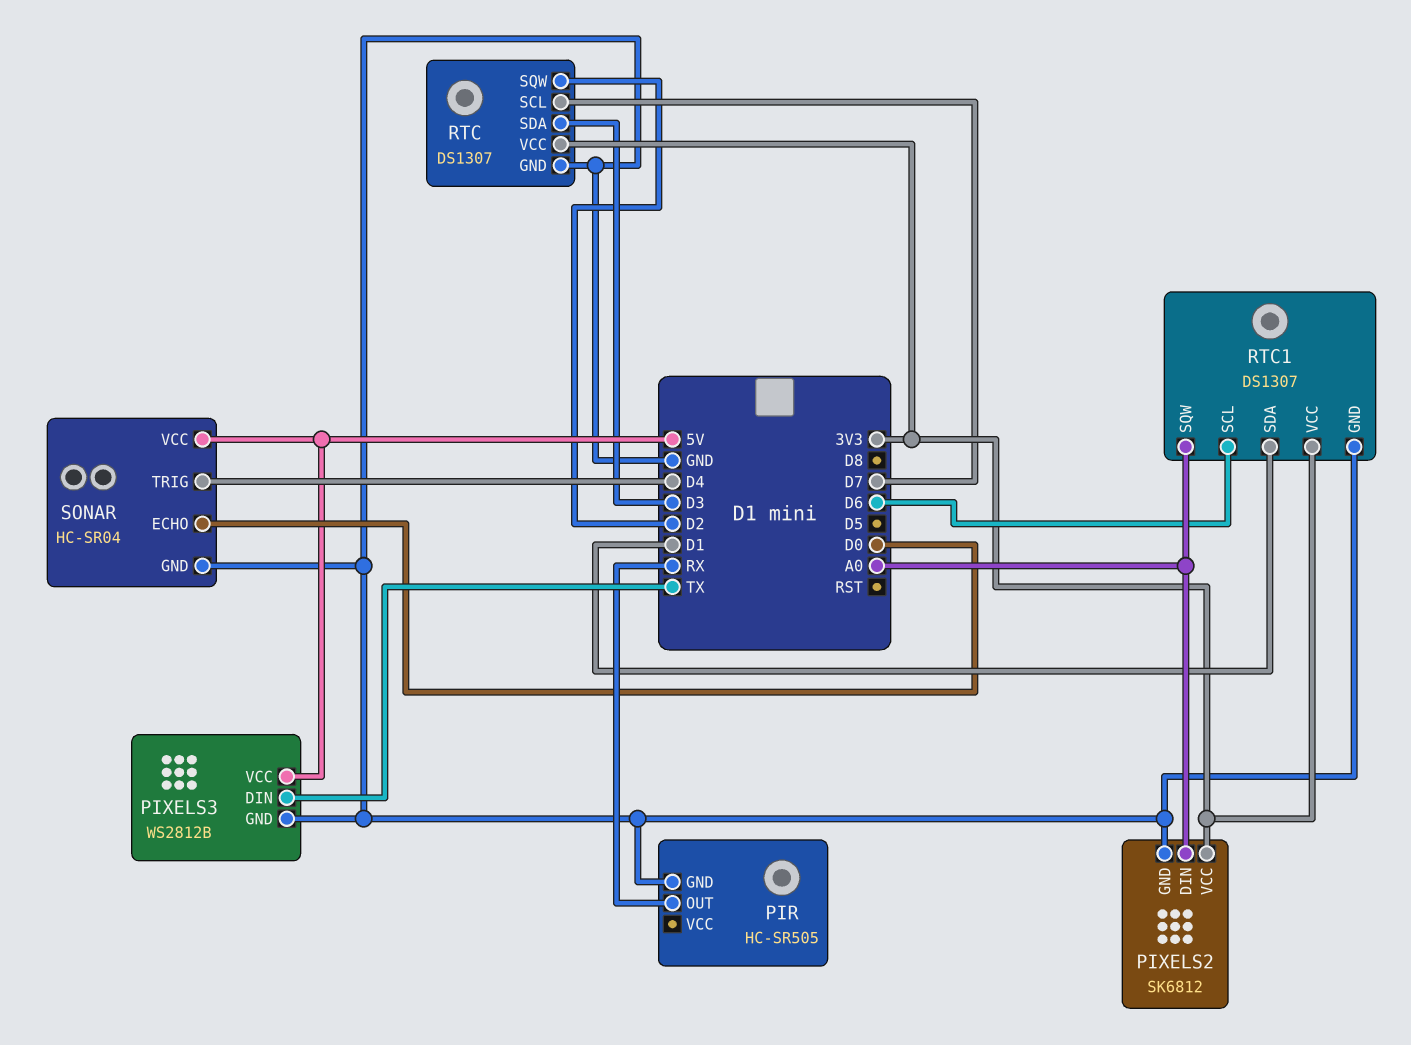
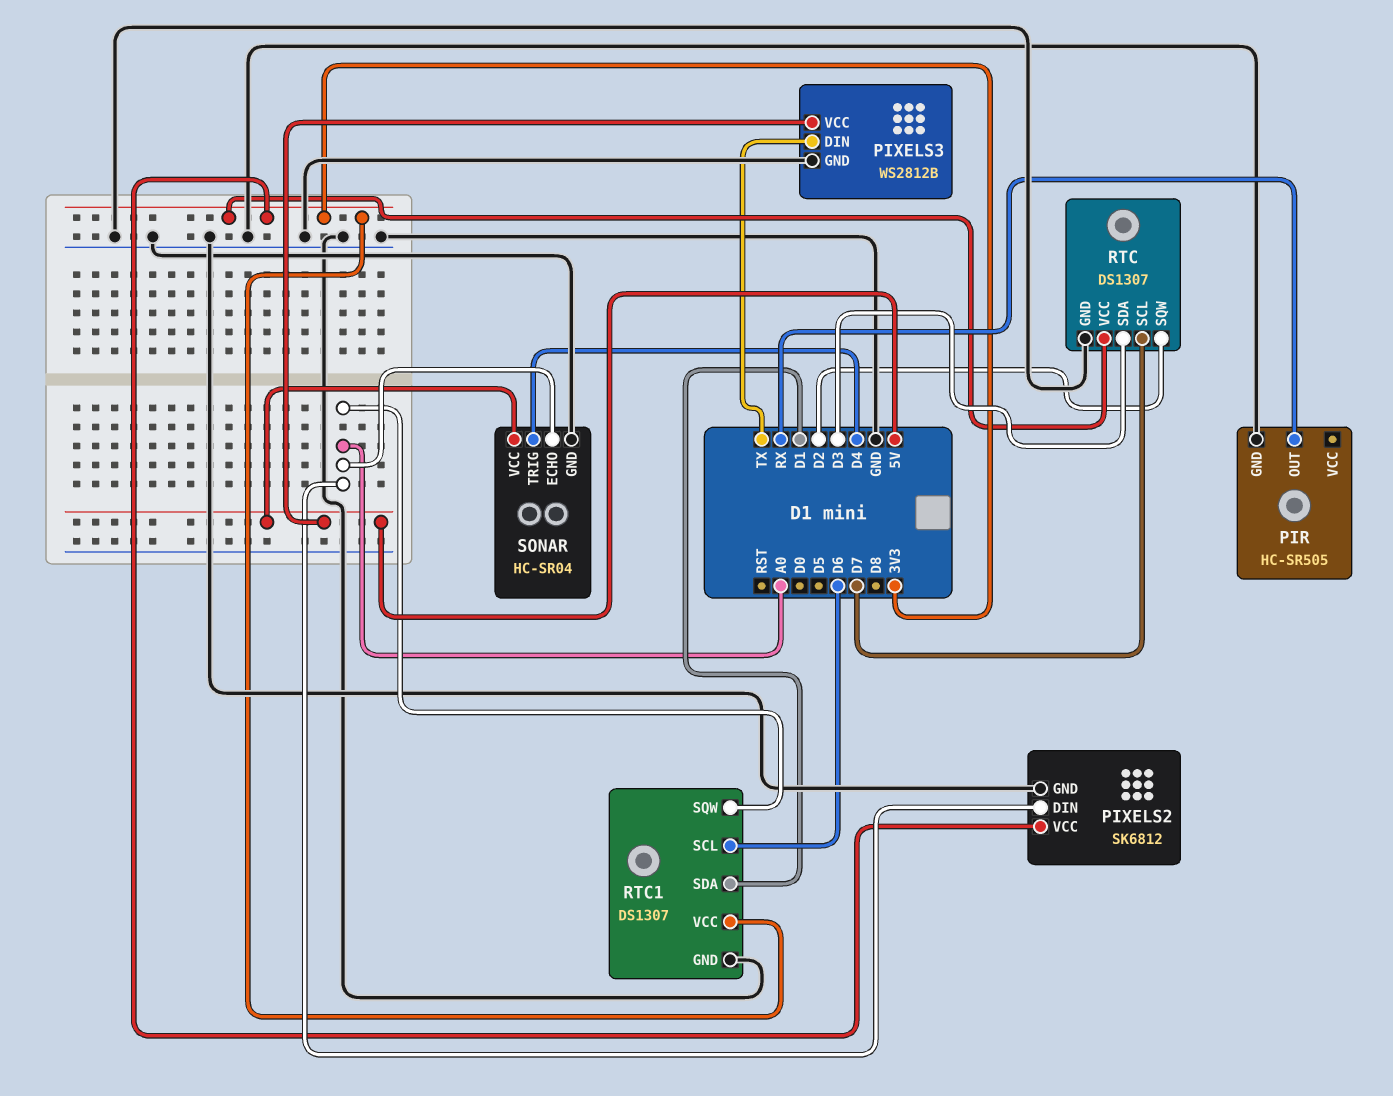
SONAR pin ECHO: D0 -> A0

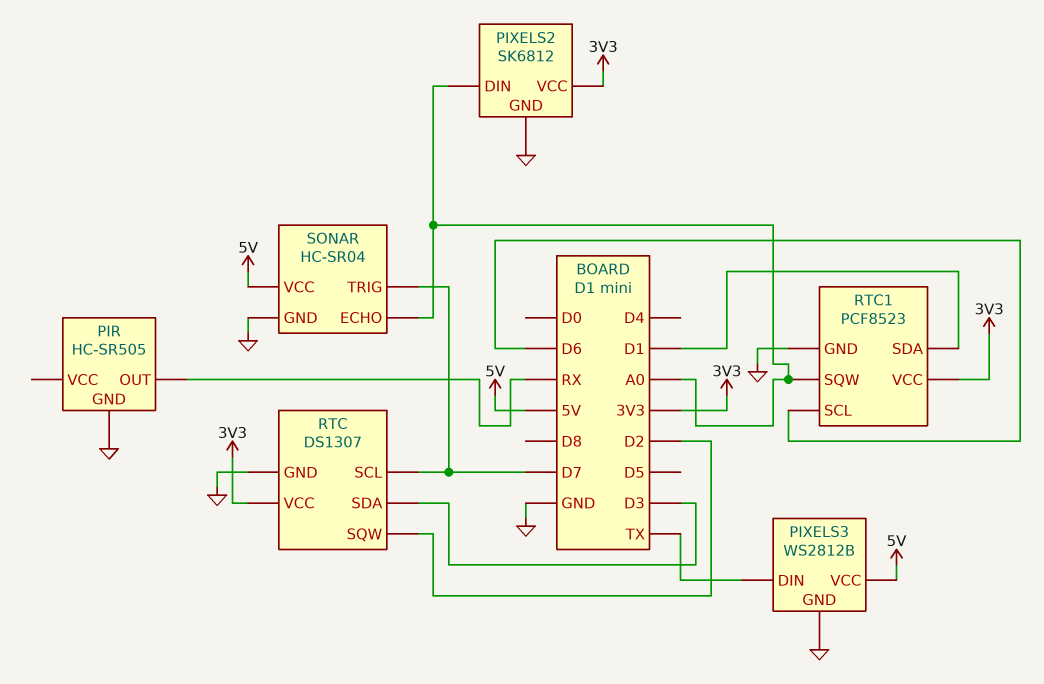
RTC1: DS1307 -> PCF8523
SONAR pin TRIG: D4 -> D7

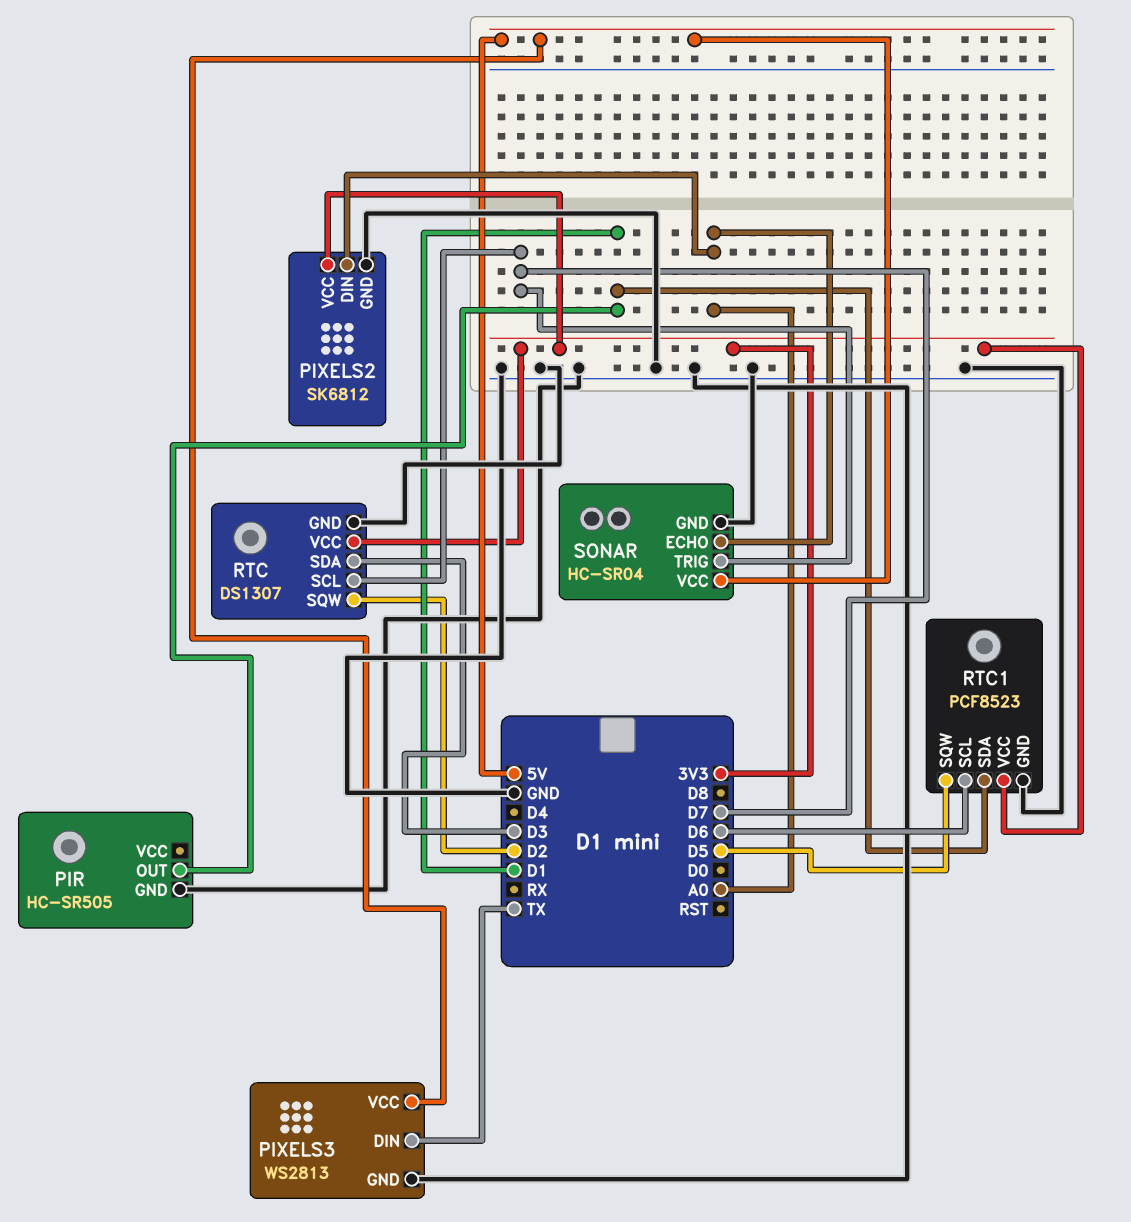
PIR pin OUT: RX -> D1
PIXELS3: WS2812B -> WS2813
RTC1 pin SQW: A0 -> D5

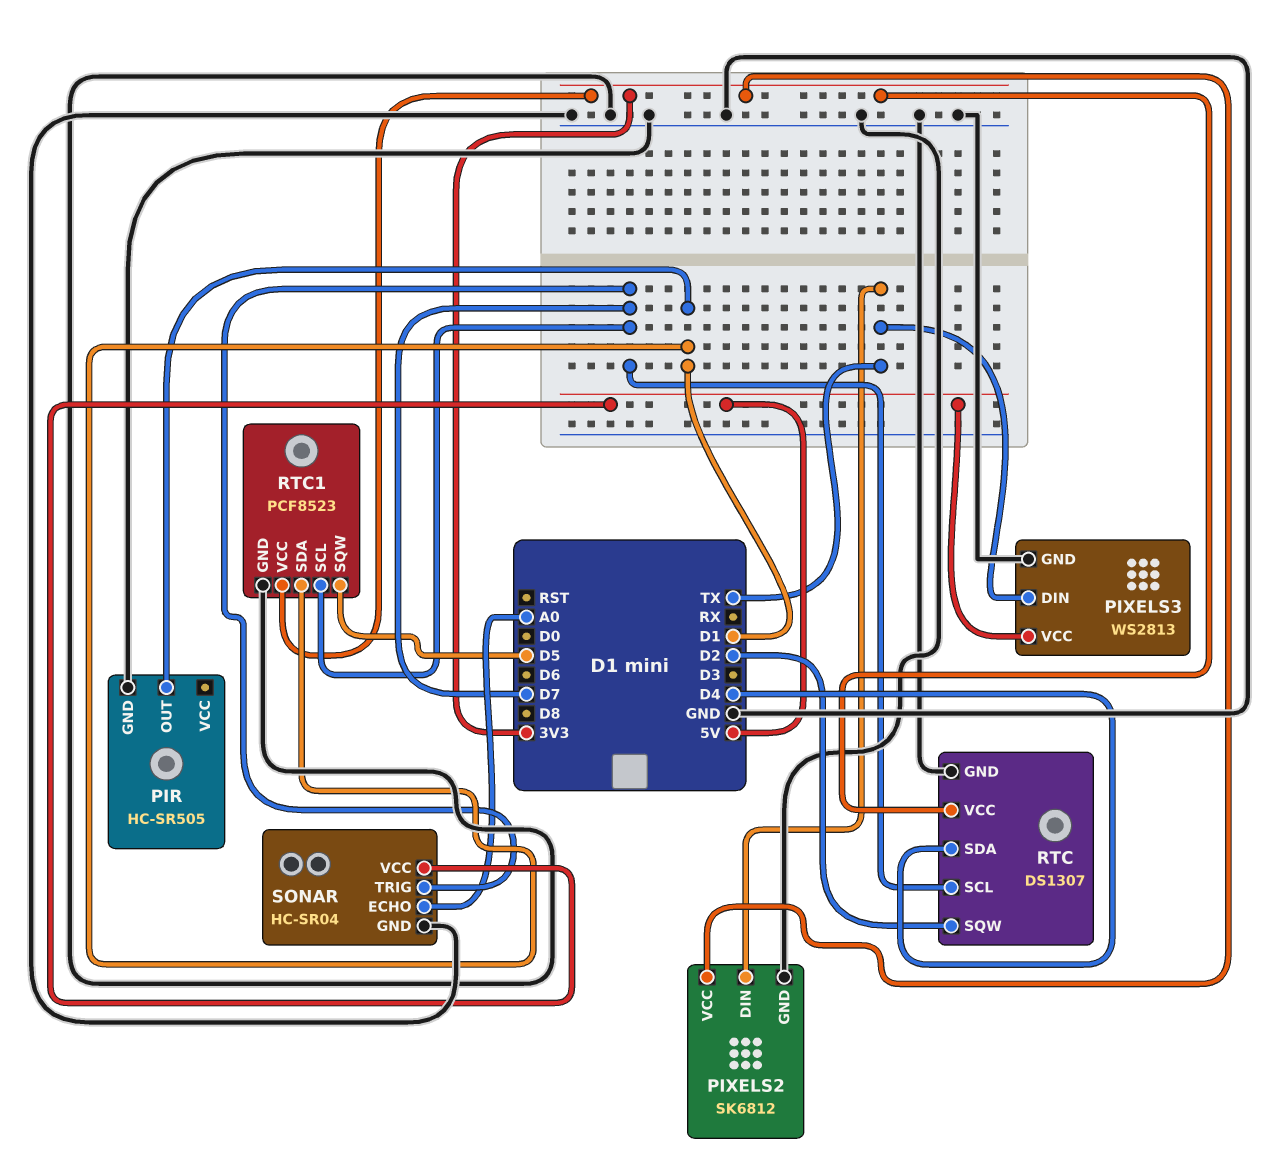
PIXELS2 pin DIN: A0 -> TX
RTC pin SDA: D3 -> D4
RTC1 pin SCL: D6 -> D7

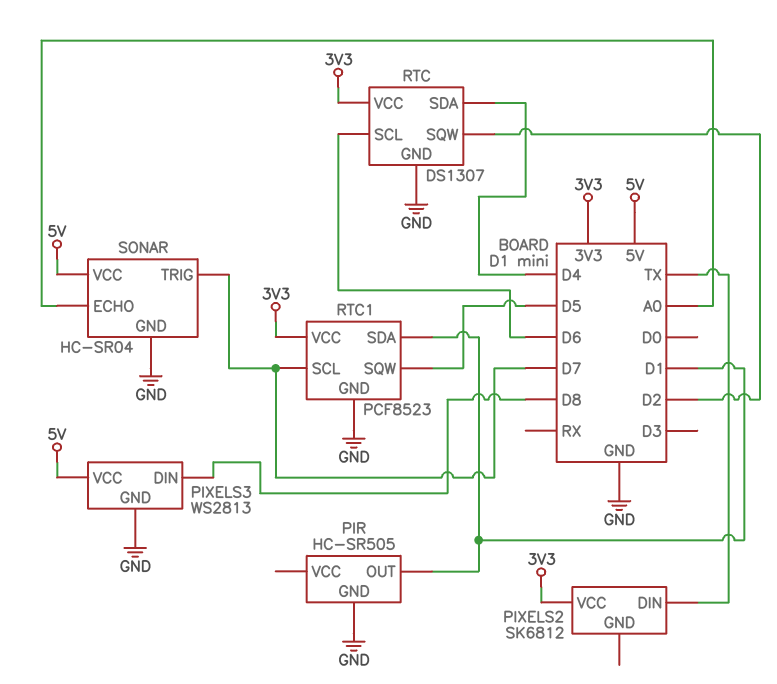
PIXELS2 pin GND: GND -> none
PIXELS3 pin DIN: TX -> D8
RTC pin SCL: D7 -> D6

